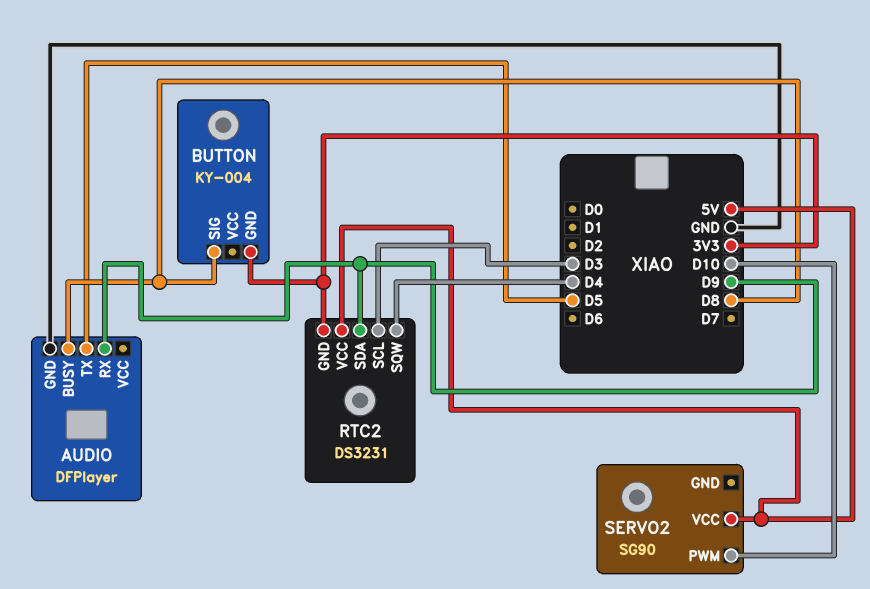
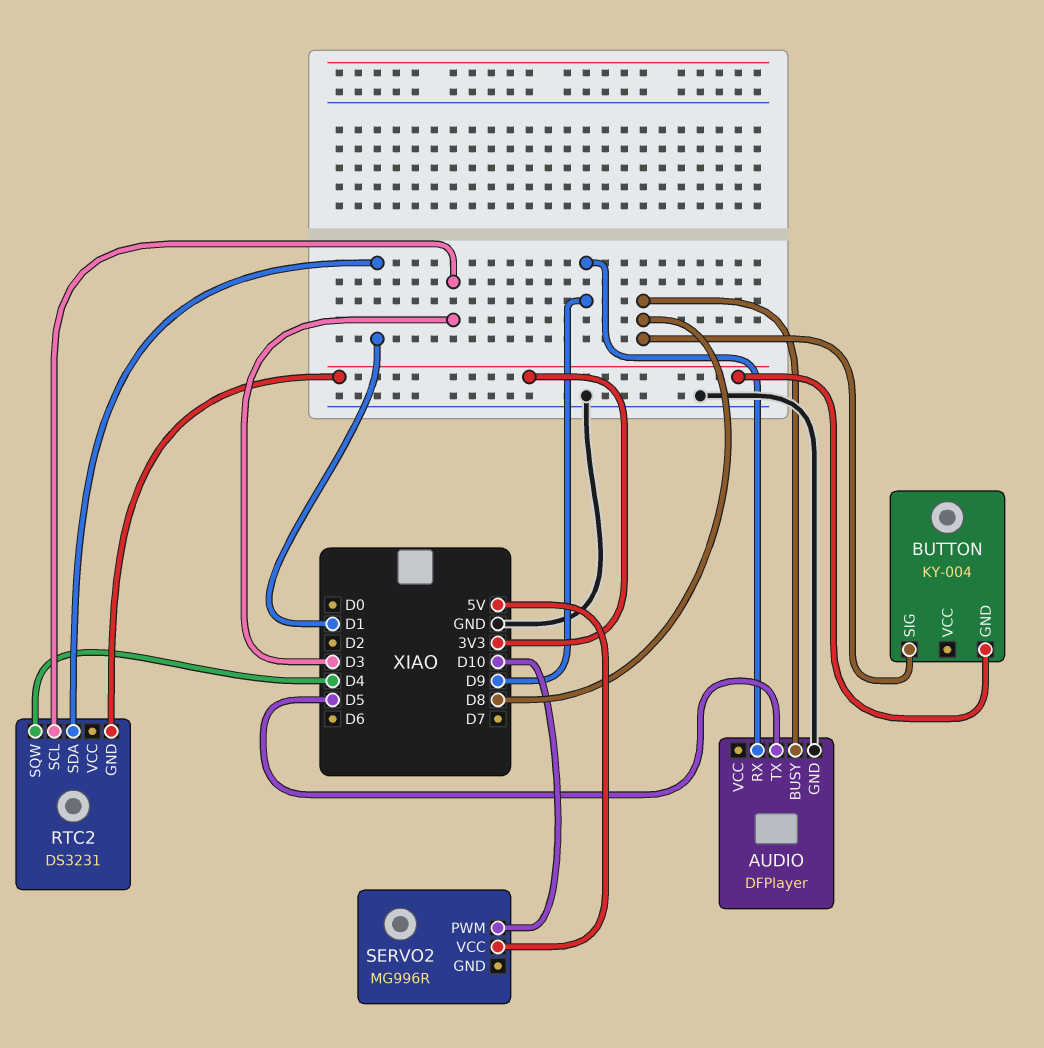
RTC2 pin SDA: D9 -> D1
RTC2 pin VCC: 5V -> none
SERVO2: SG90 -> MG996R

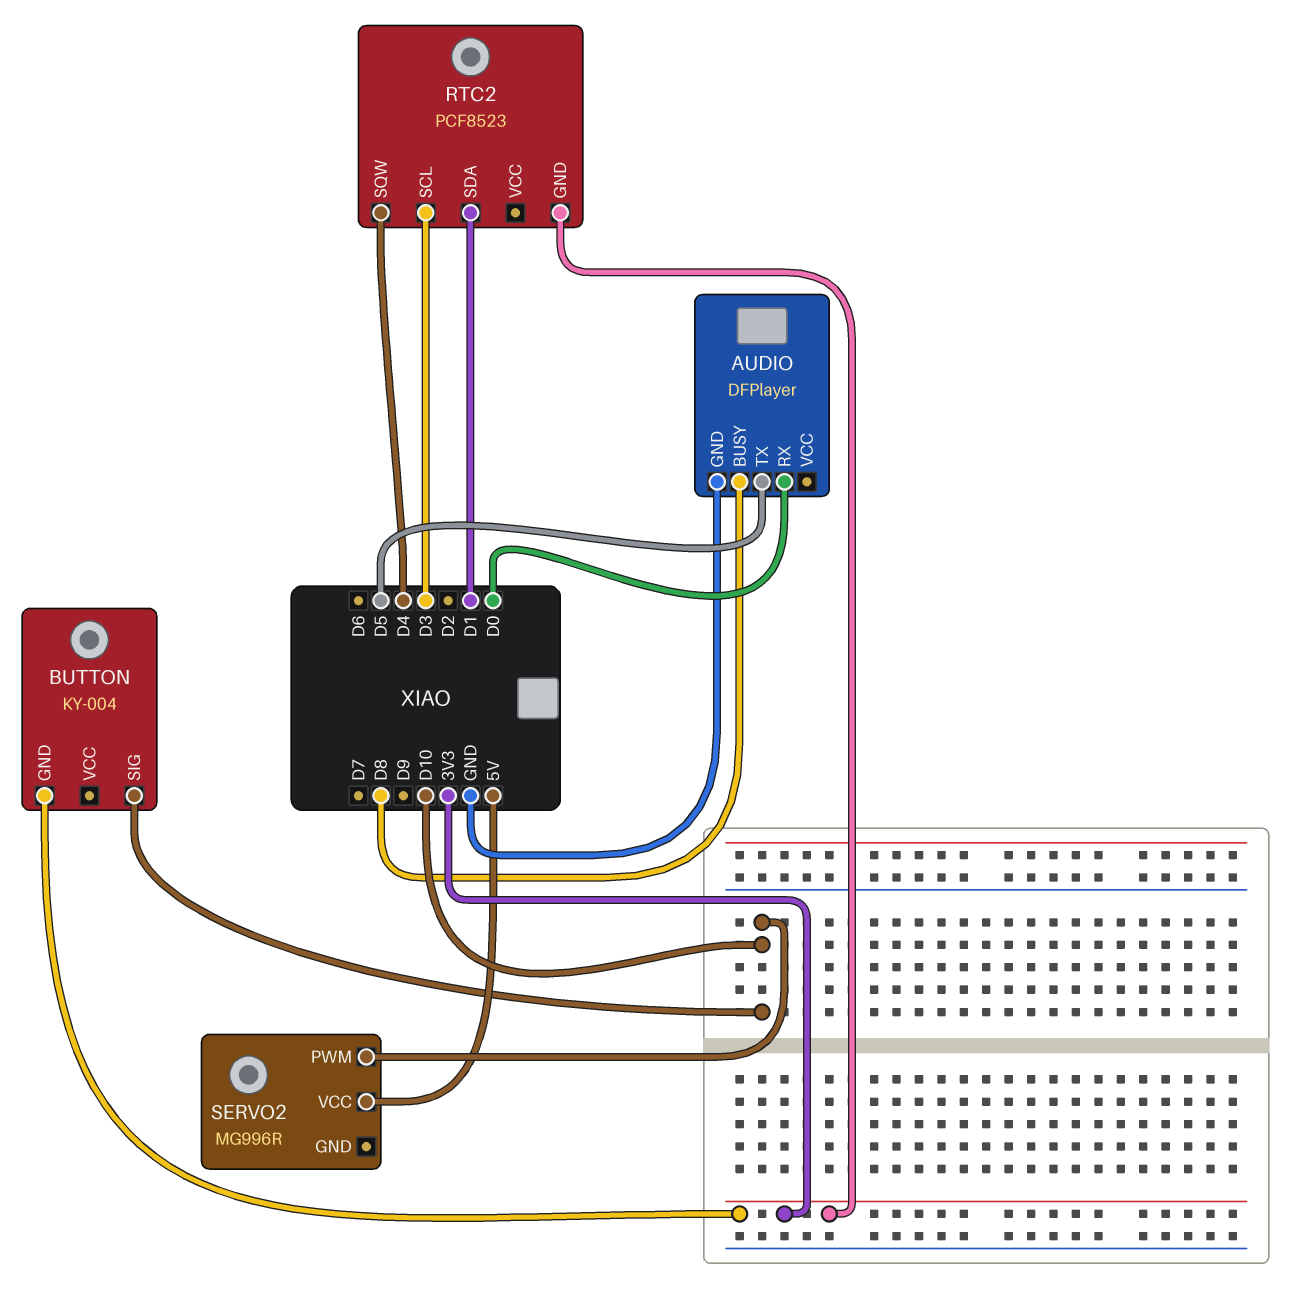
AUDIO pin RX: D9 -> D0
BUTTON pin SIG: D8 -> D10
RTC2: DS3231 -> PCF8523

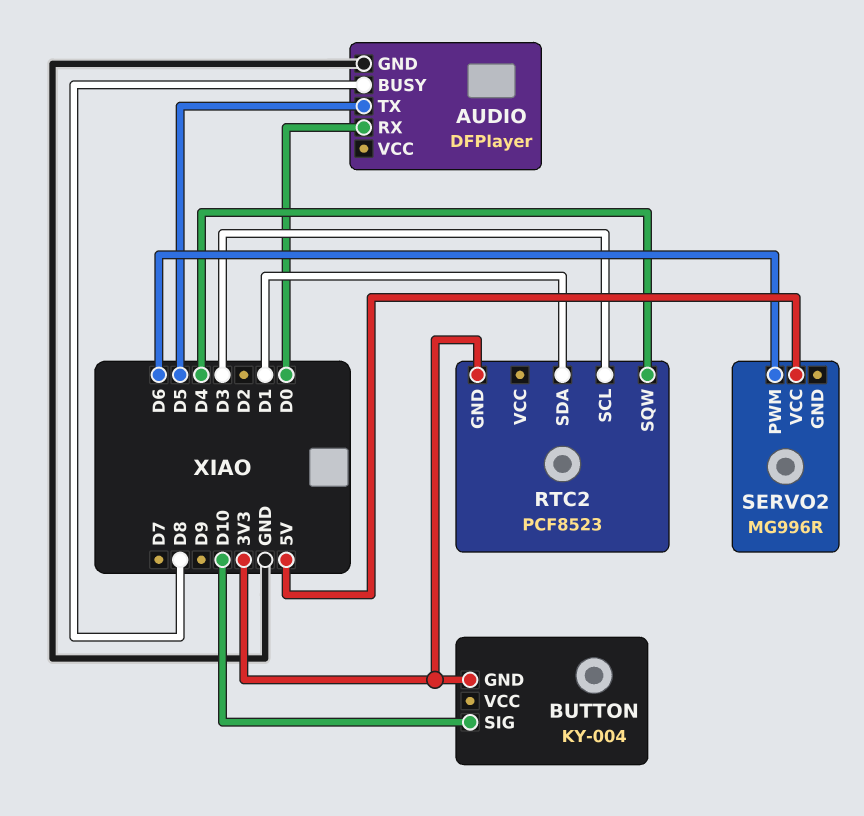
SERVO2 pin PWM: D10 -> D6

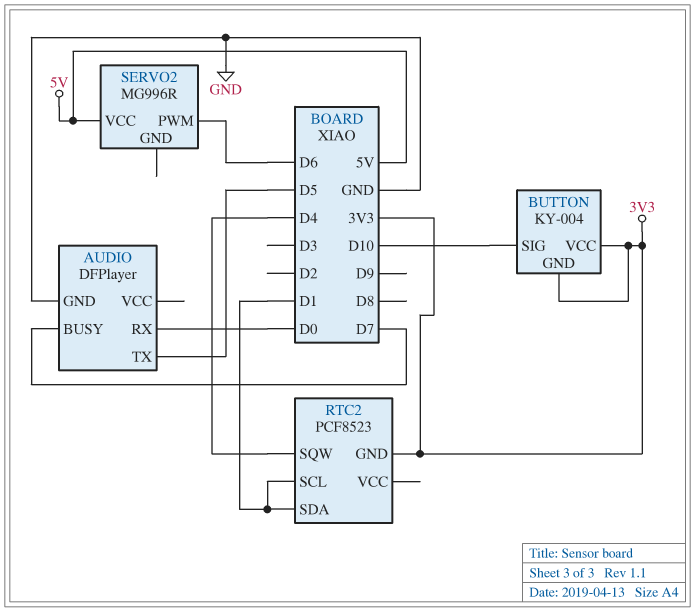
AUDIO pin BUSY: D8 -> D7
BUTTON pin VCC: none -> 3V3
RTC2 pin SCL: D3 -> D1

